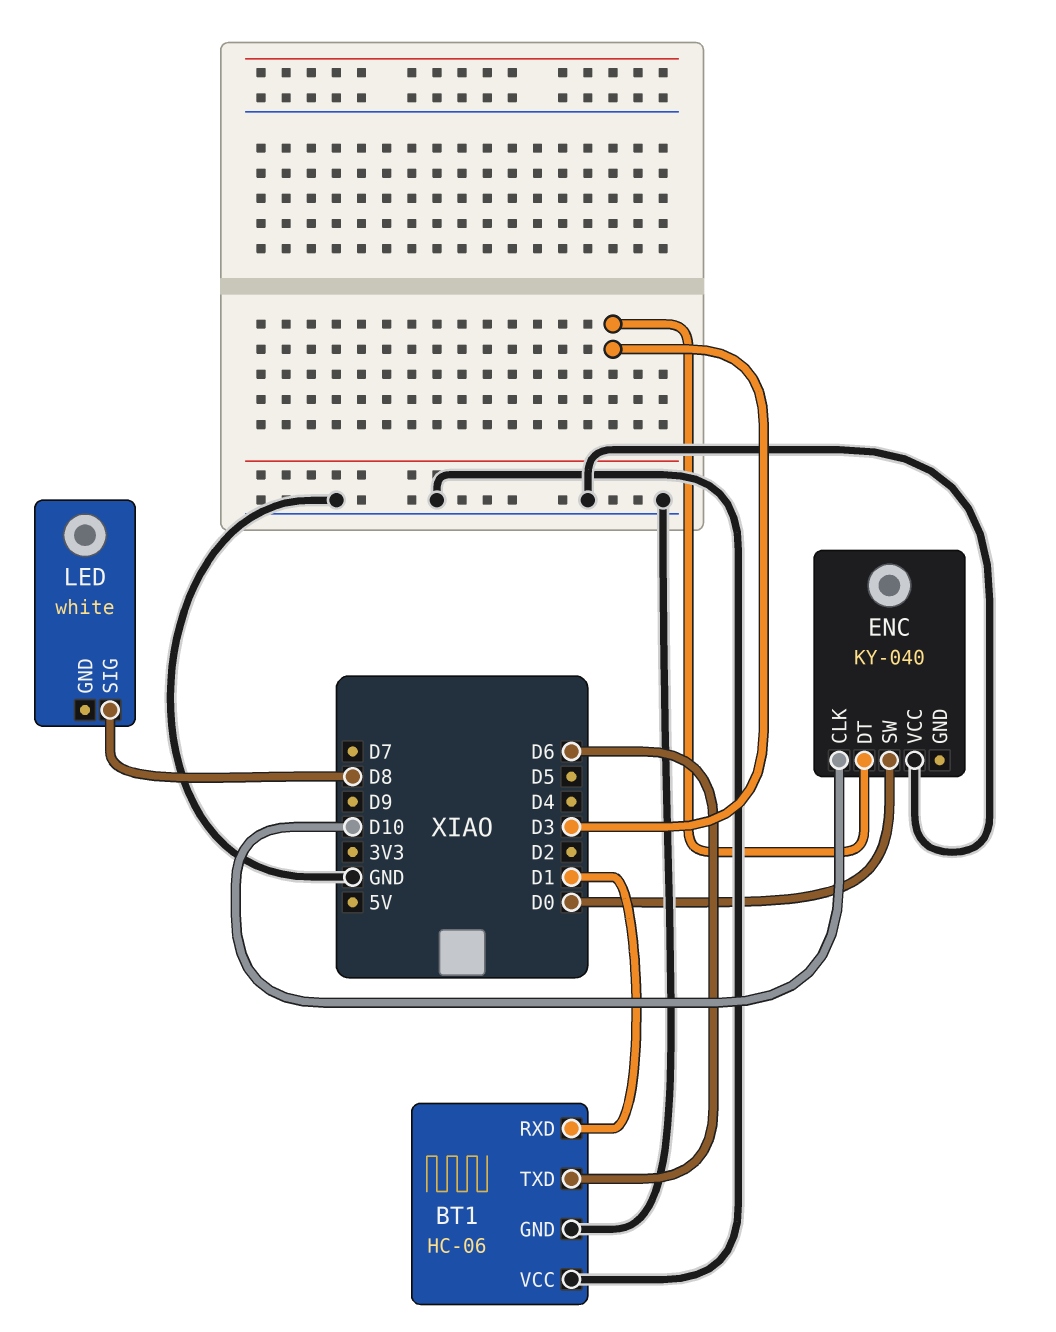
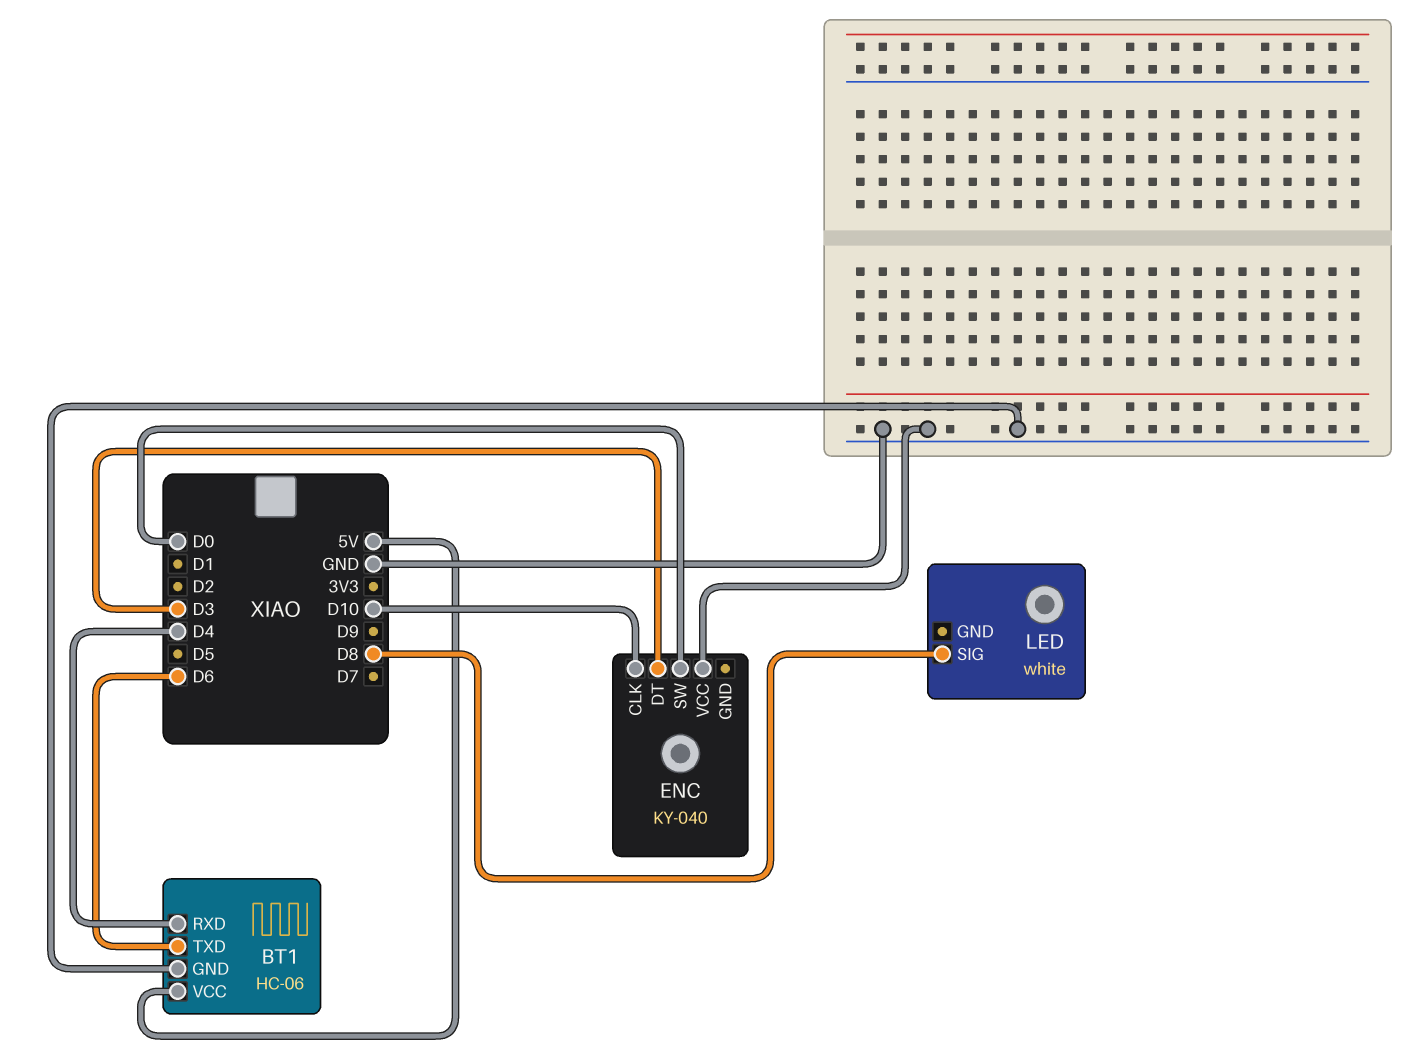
BT1 pin RXD: D1 -> D4
BT1 pin VCC: GND -> 5V

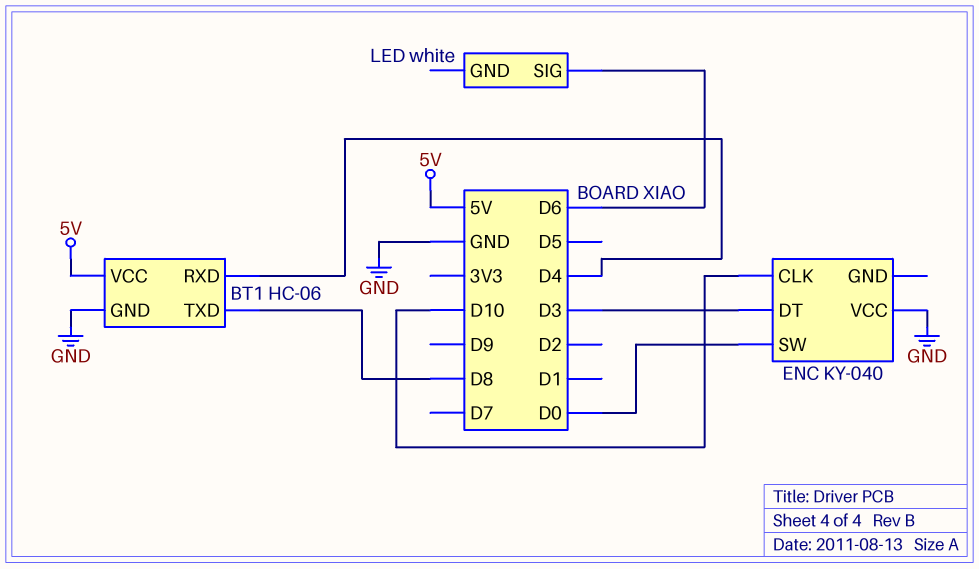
BT1 pin TXD: D6 -> D8
LED pin SIG: D8 -> D6

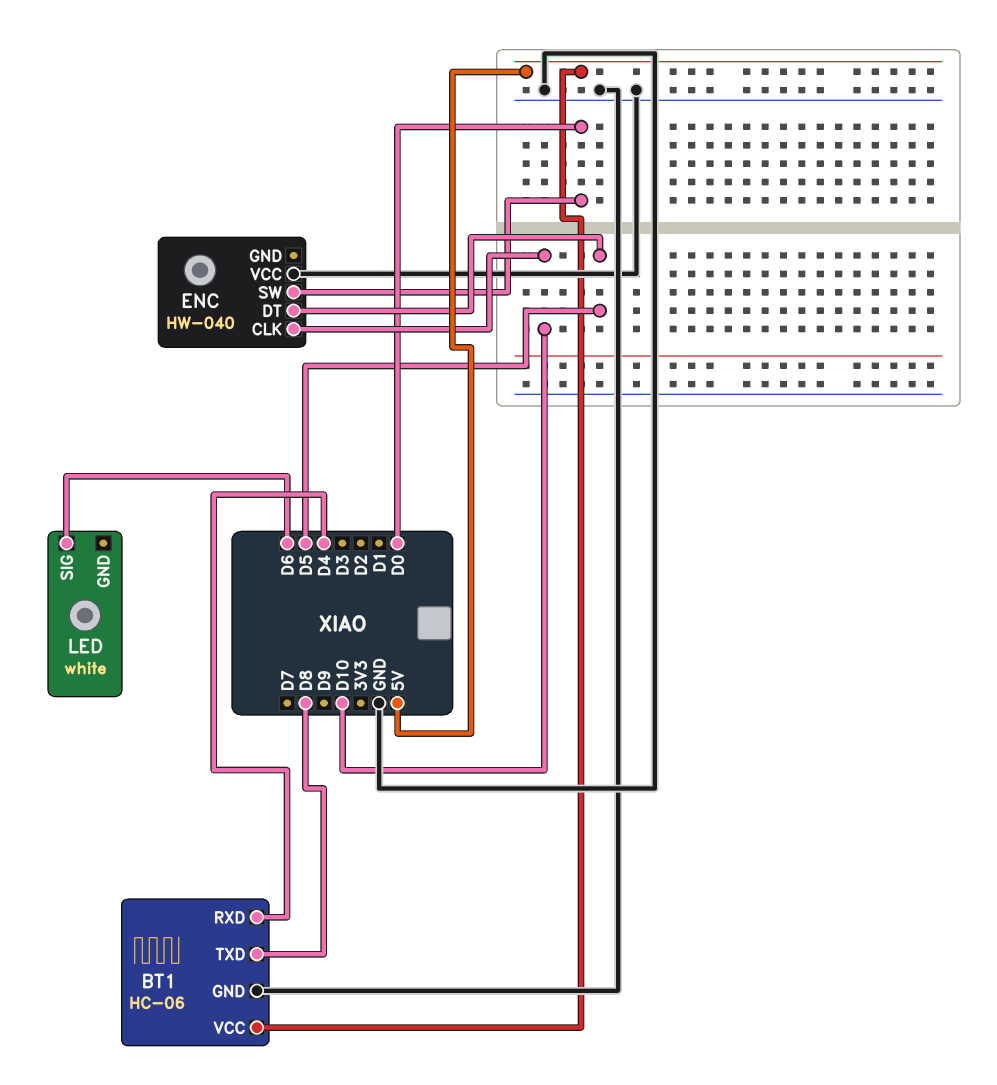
ENC: KY-040 -> HW-040
ENC pin DT: D3 -> D5

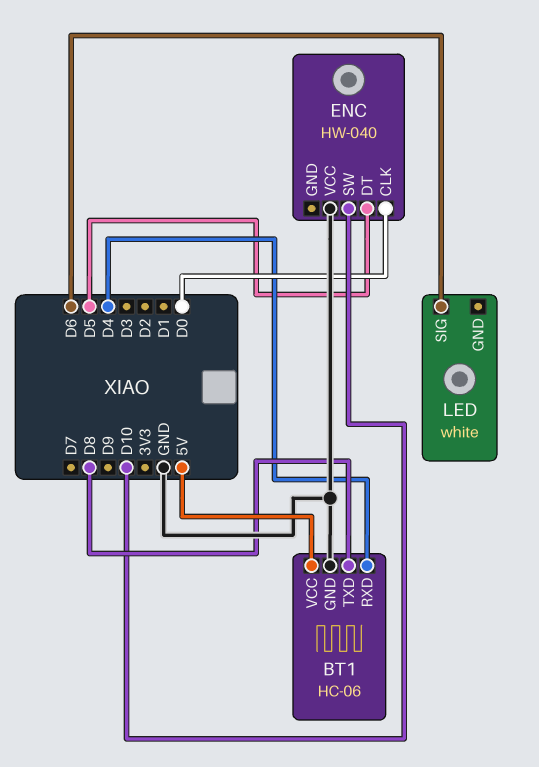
ENC pin CLK: D10 -> D0
ENC pin SW: D0 -> D10

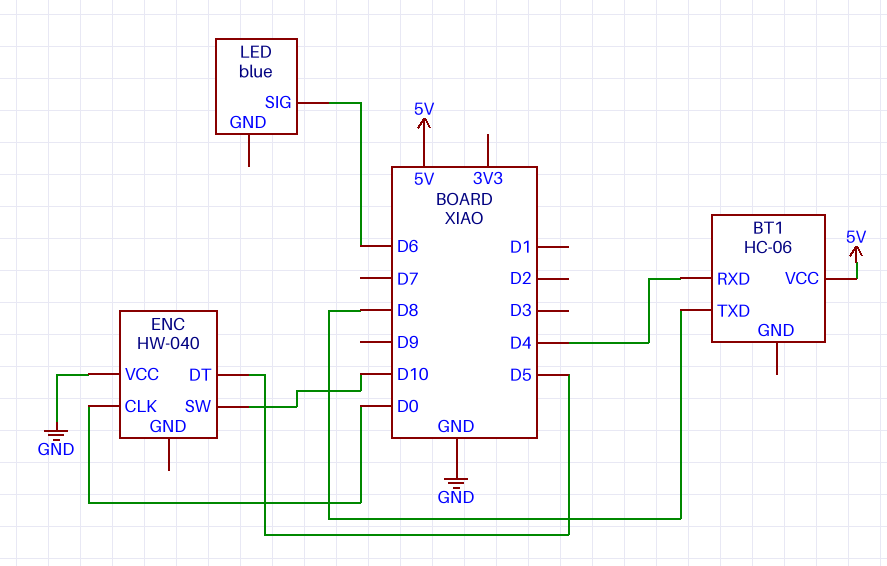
BT1 pin GND: GND -> none
LED: white -> blue

